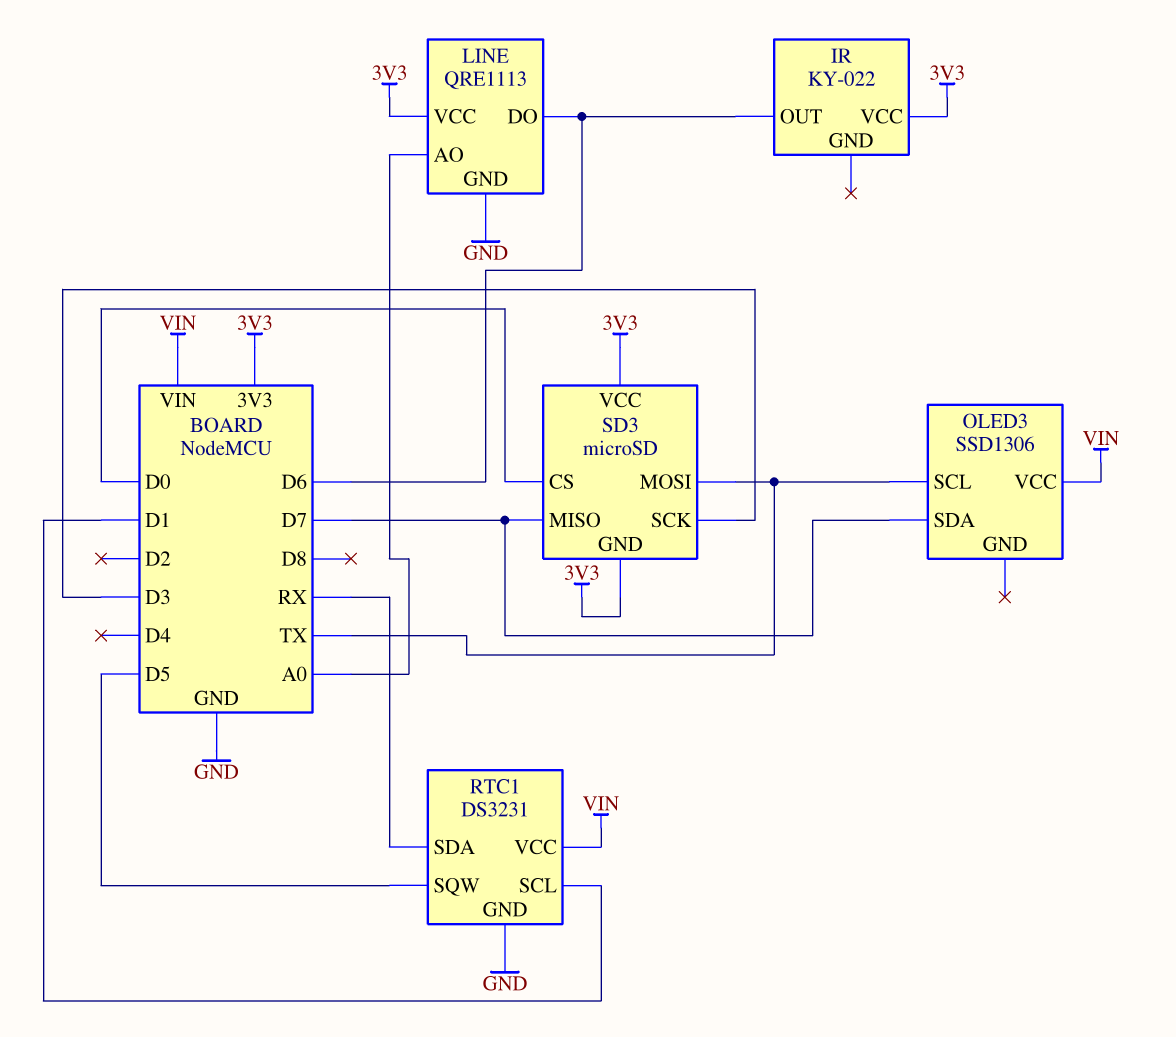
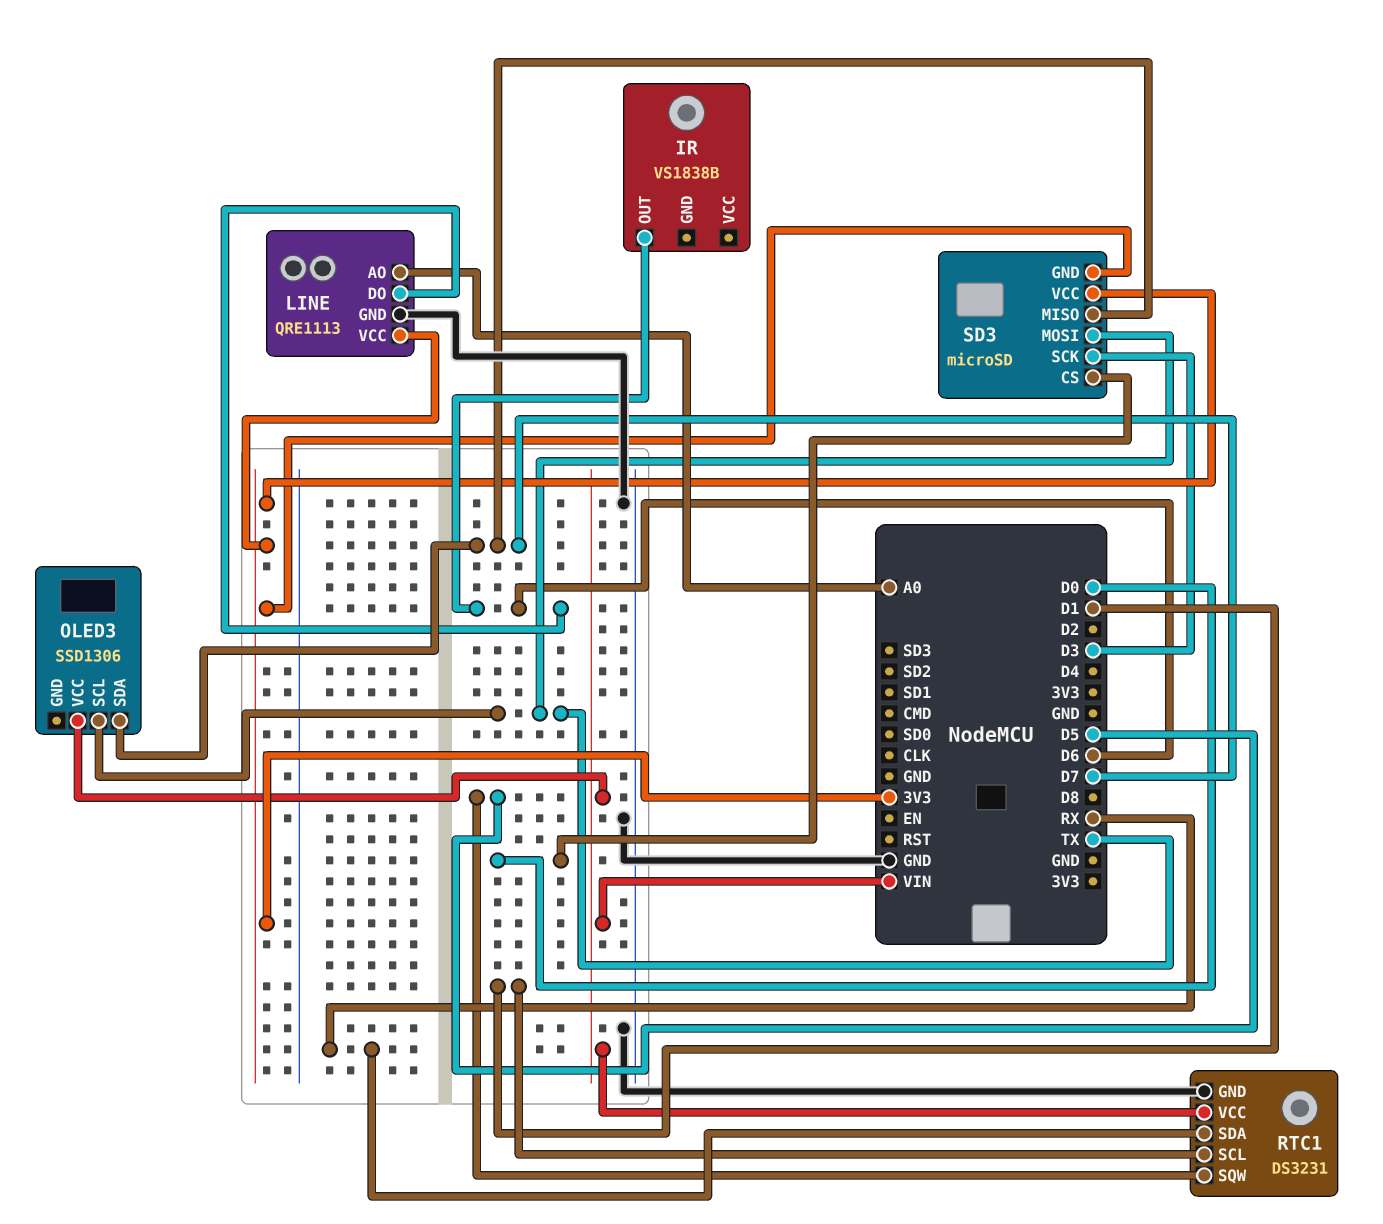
IR: KY-022 -> VS1838B
IR pin VCC: 3V3 -> none

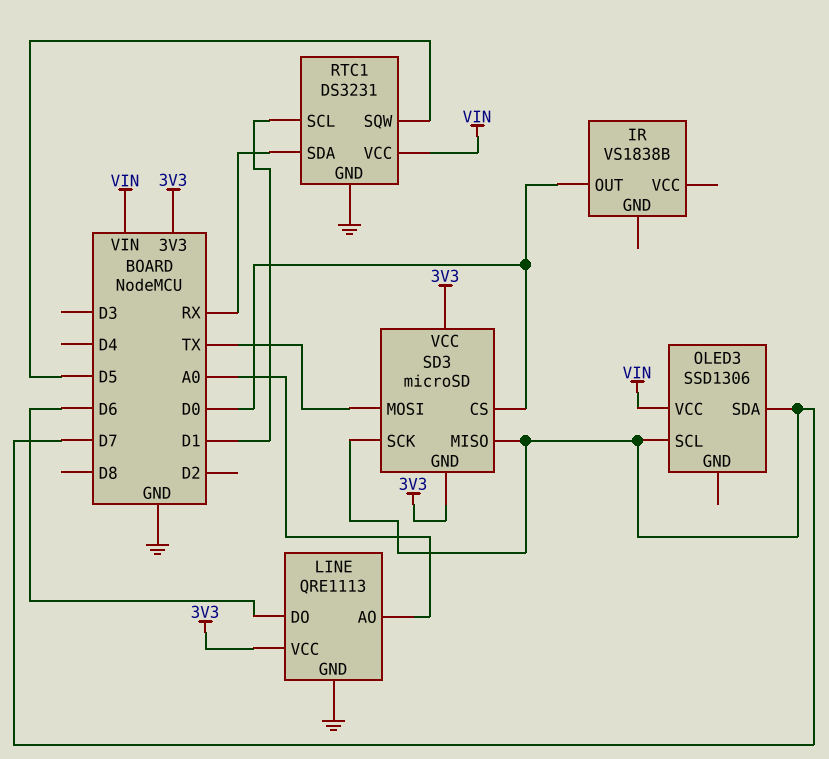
IR pin OUT: D6 -> D0
OLED3 pin SCL: TX -> D7
SD3 pin SCK: D3 -> D7

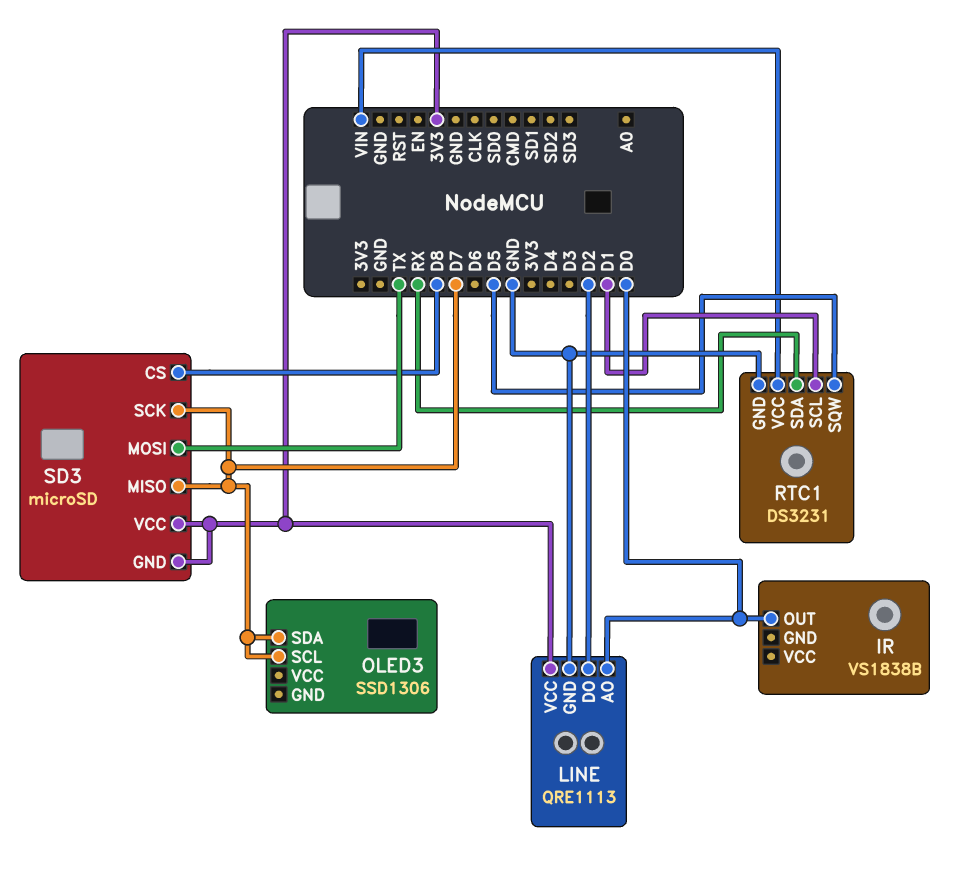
LINE pin AO: A0 -> D0
LINE pin DO: D6 -> D2
OLED3 pin VCC: VIN -> none
SD3 pin CS: D0 -> D8

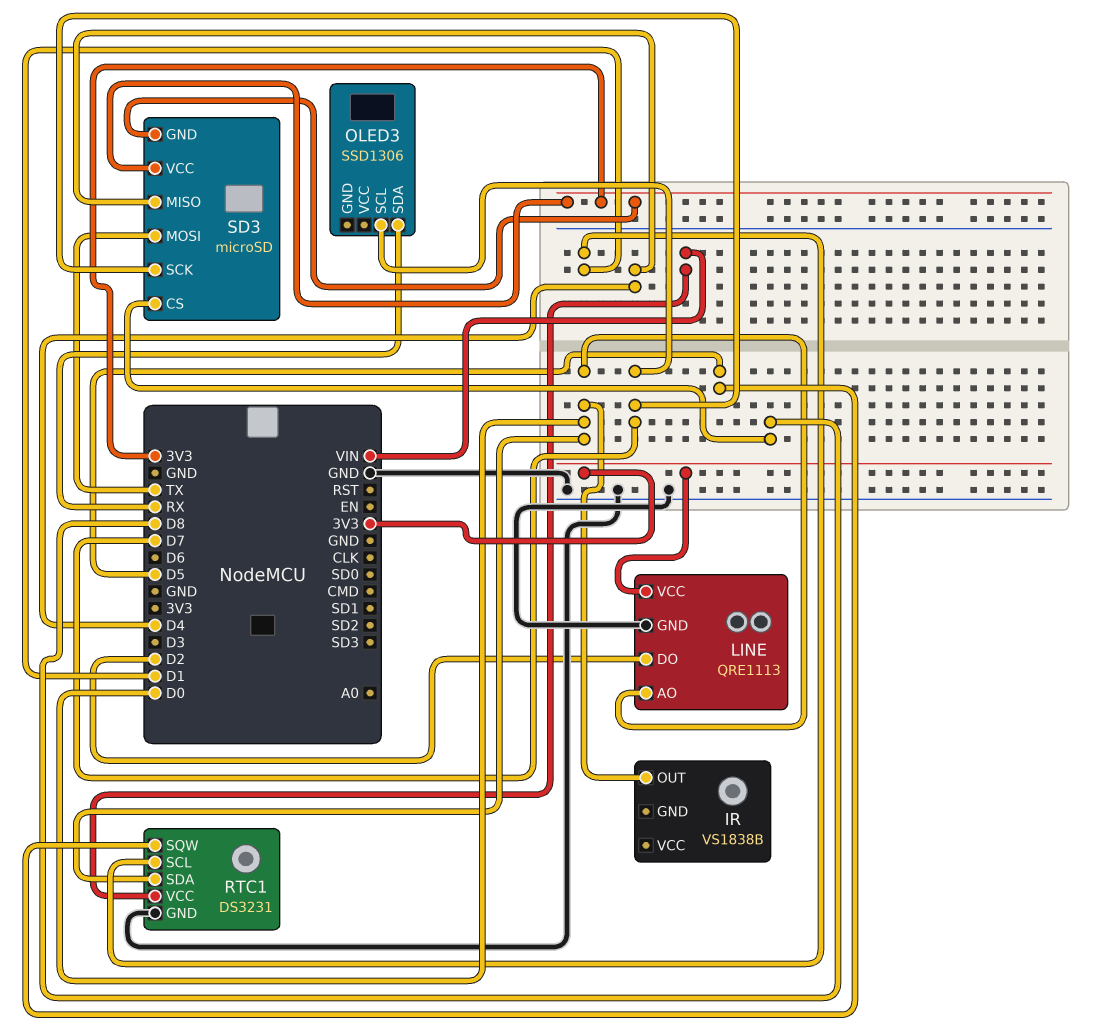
OLED3 pin SDA: D7 -> RX
RTC1 pin SDA: RX -> D0
SD3 pin MISO: D7 -> D4

